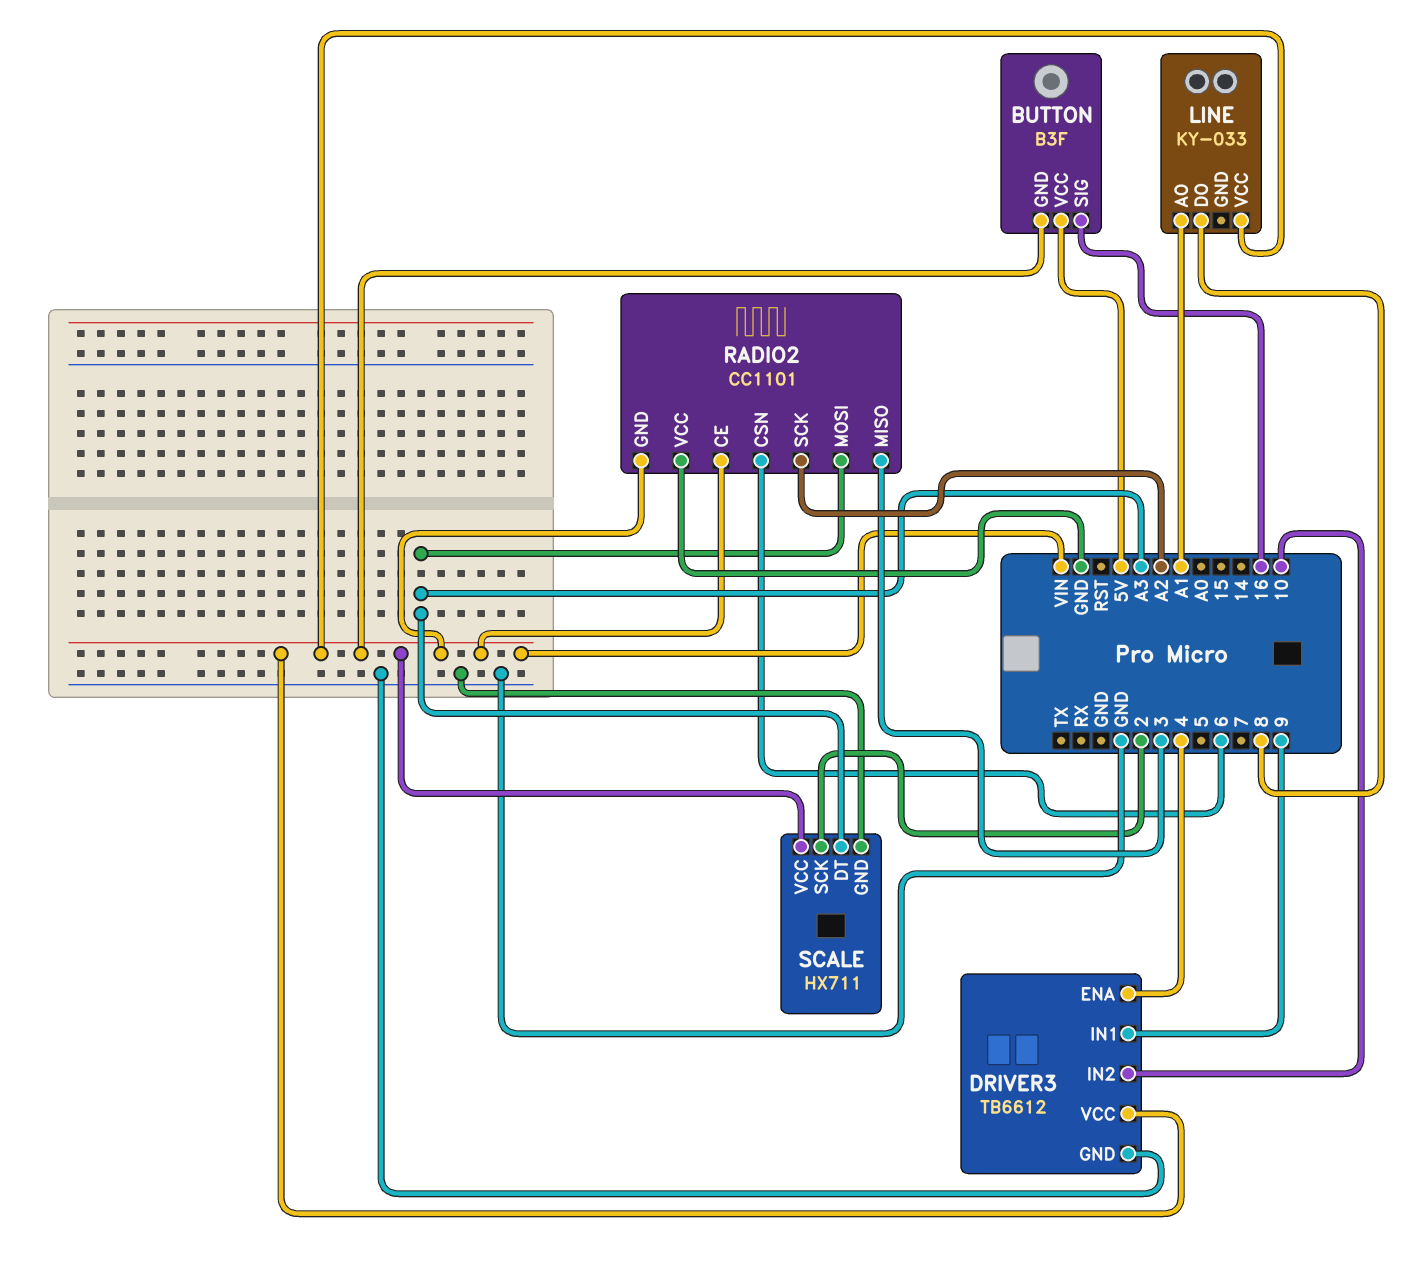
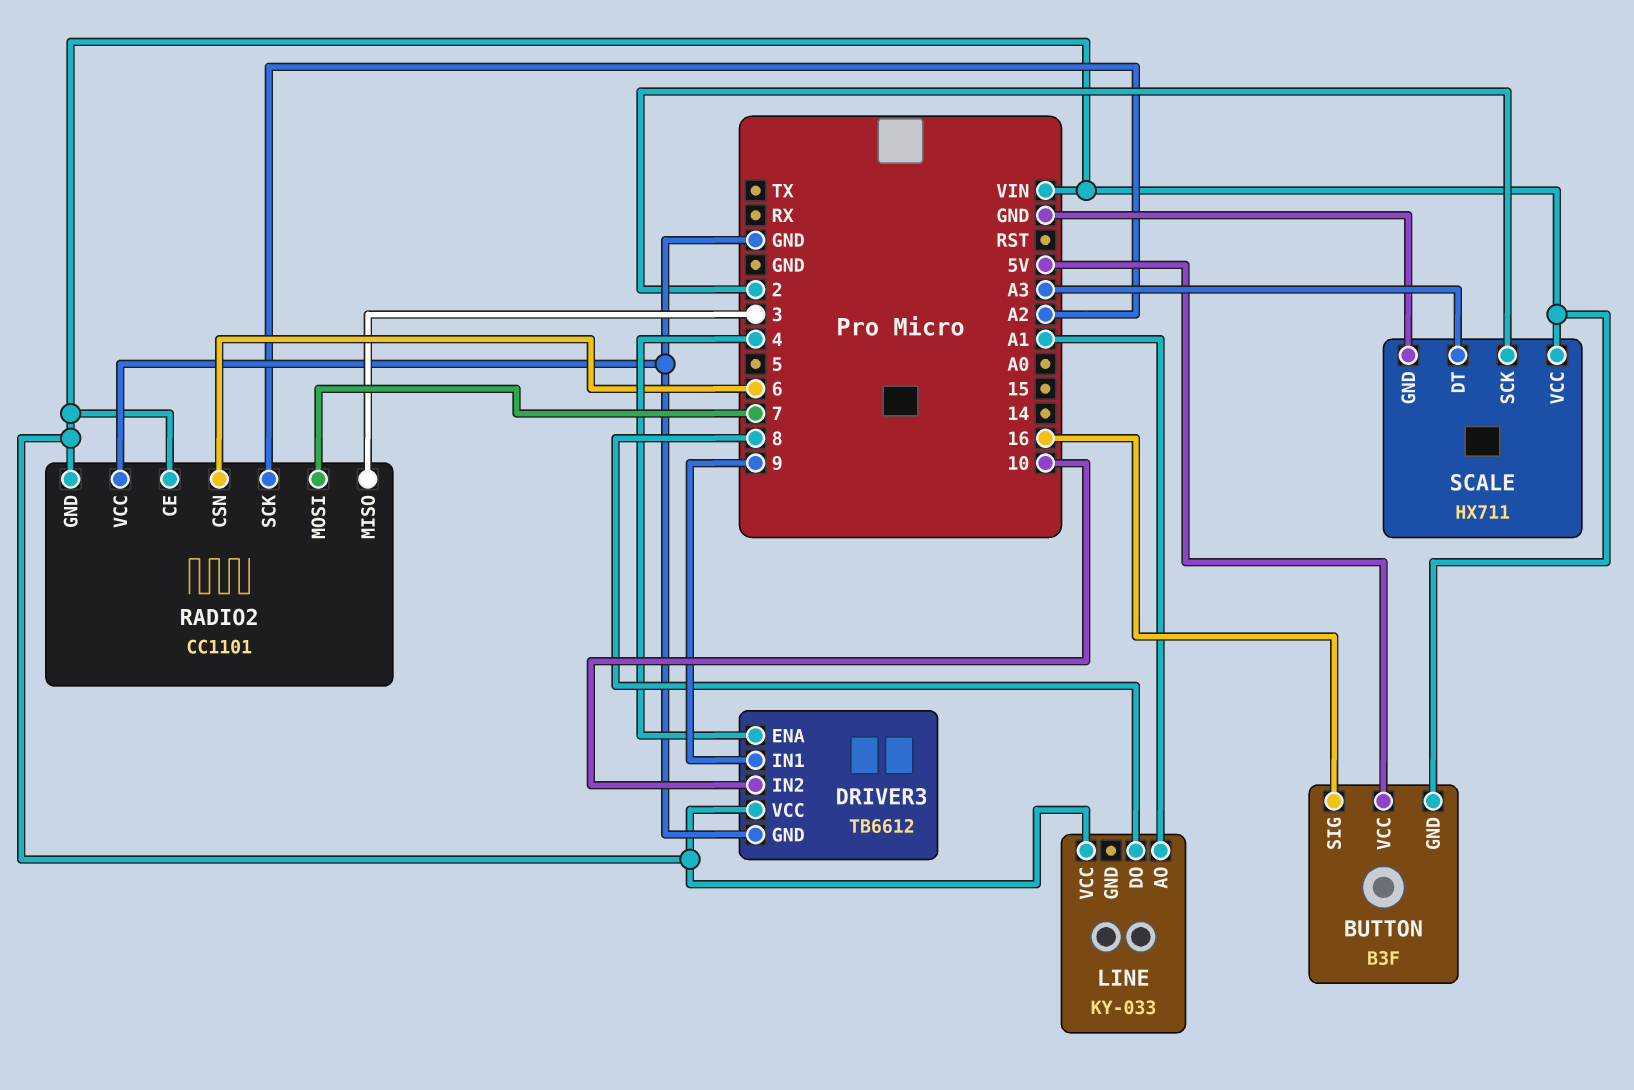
RADIO2 pin MOSI: A3 -> 7

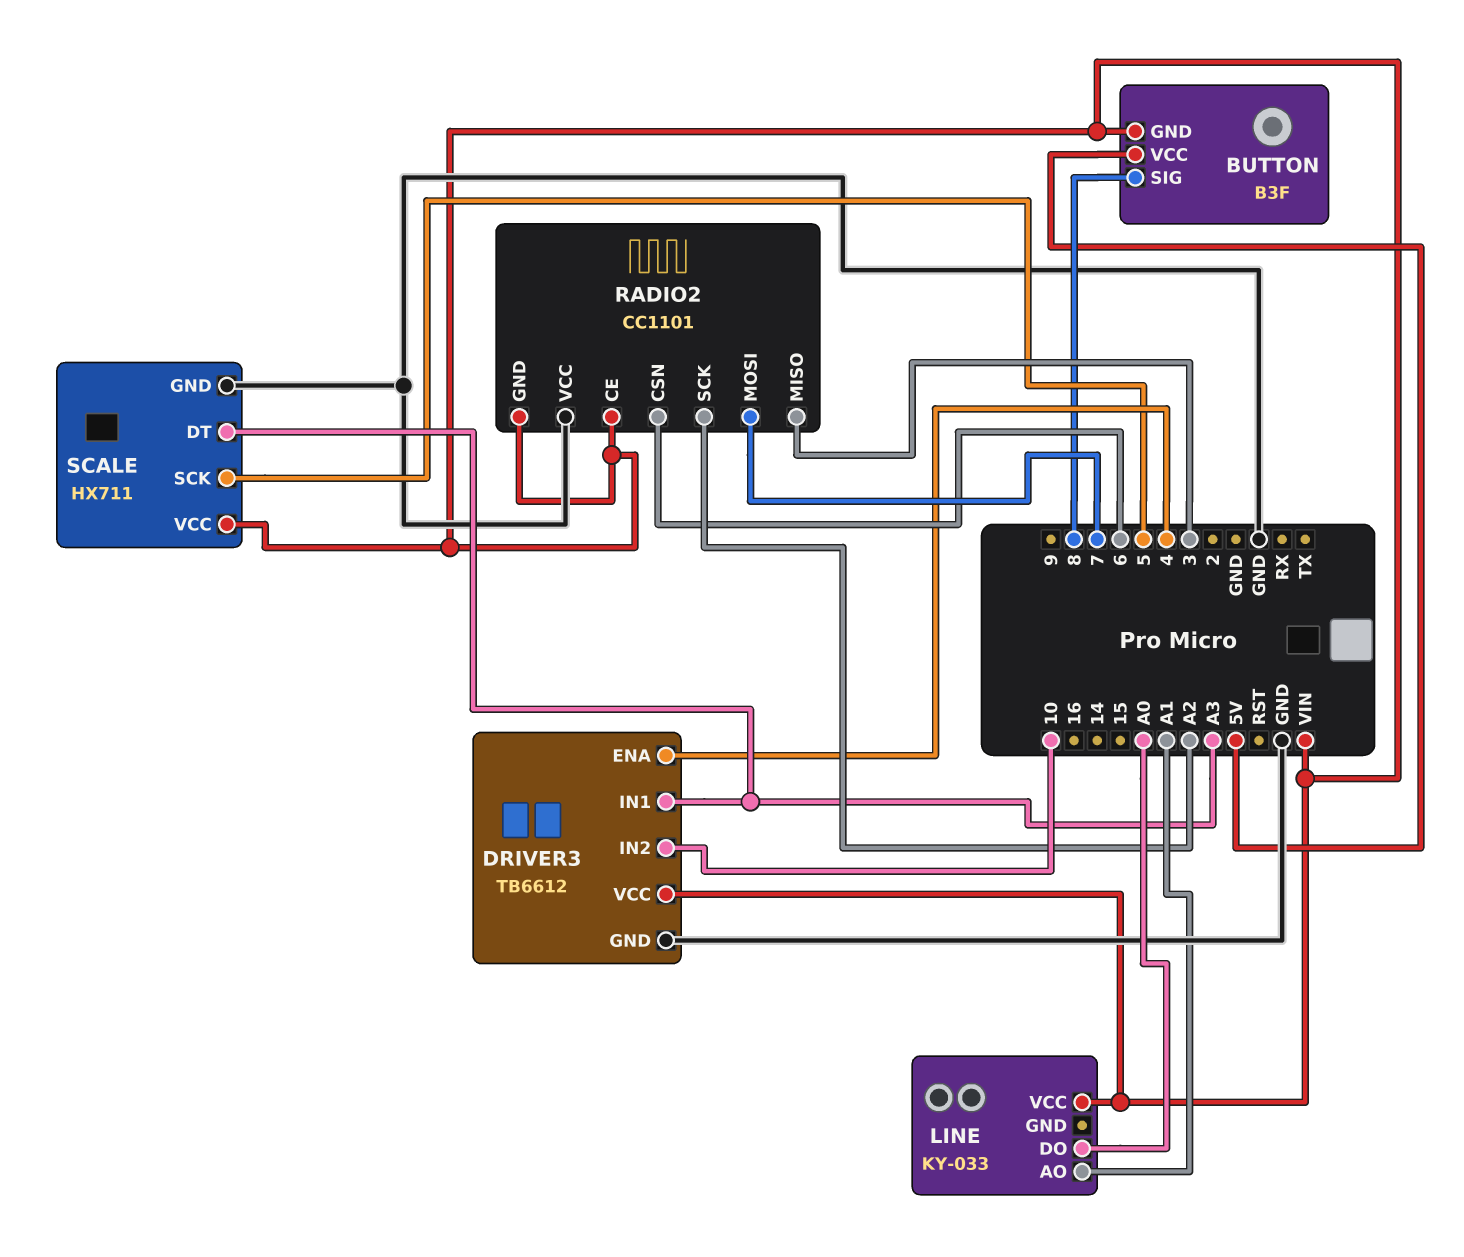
BUTTON pin SIG: 16 -> 8
DRIVER3 pin IN1: 9 -> A3
LINE pin DO: 8 -> A0
SCALE pin SCK: 2 -> 5

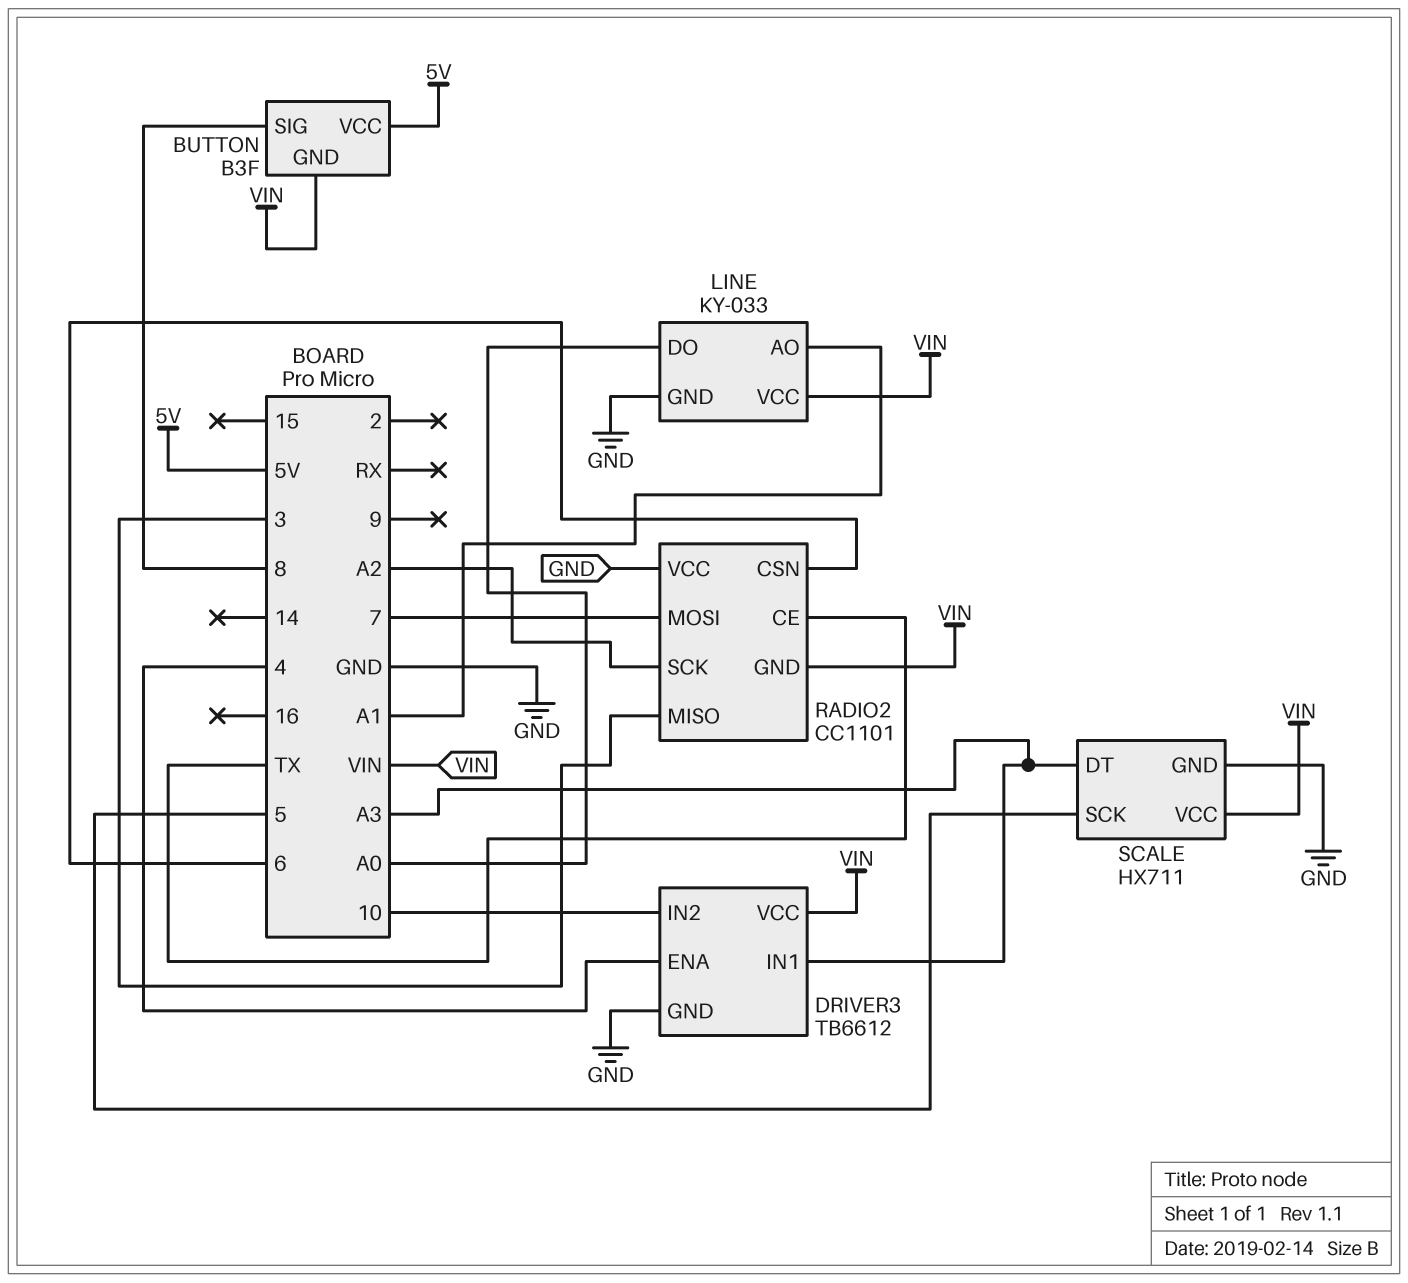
LINE pin GND: none -> GND
RADIO2 pin CE: VIN -> TX

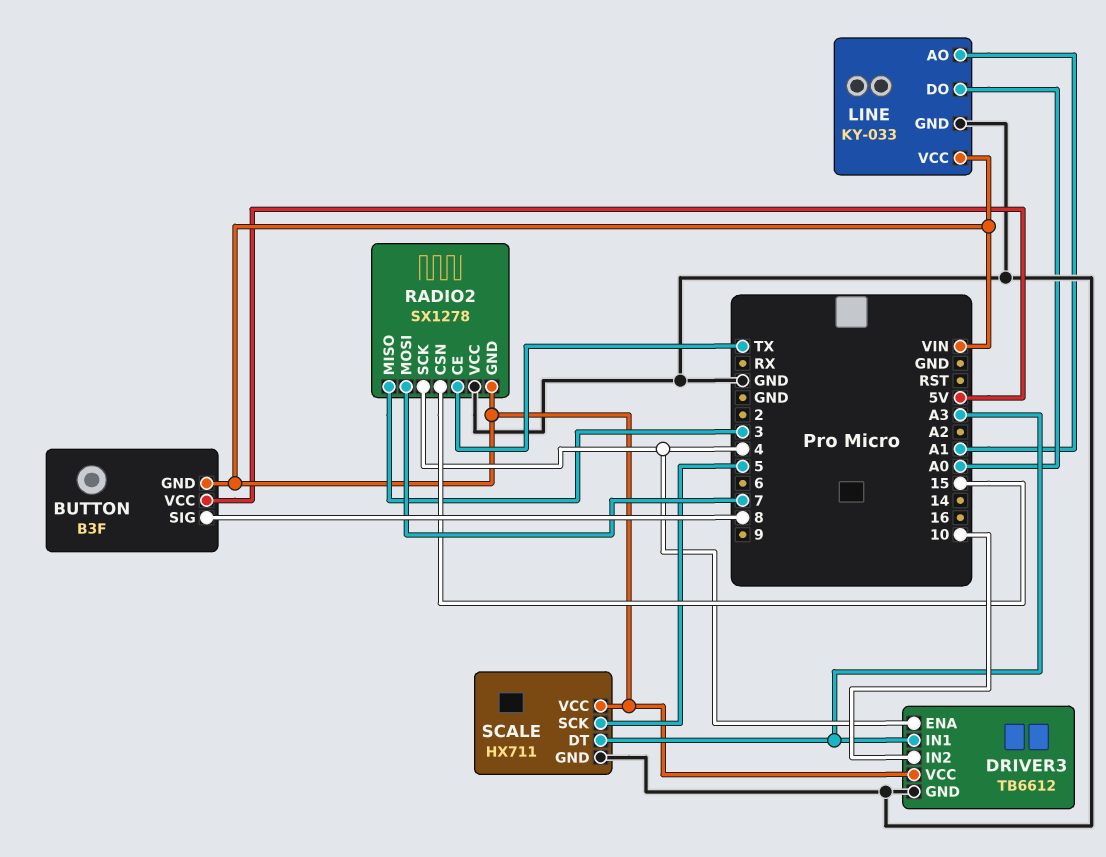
RADIO2: CC1101 -> SX1278
RADIO2 pin CSN: 6 -> 15
RADIO2 pin SCK: A2 -> 4

